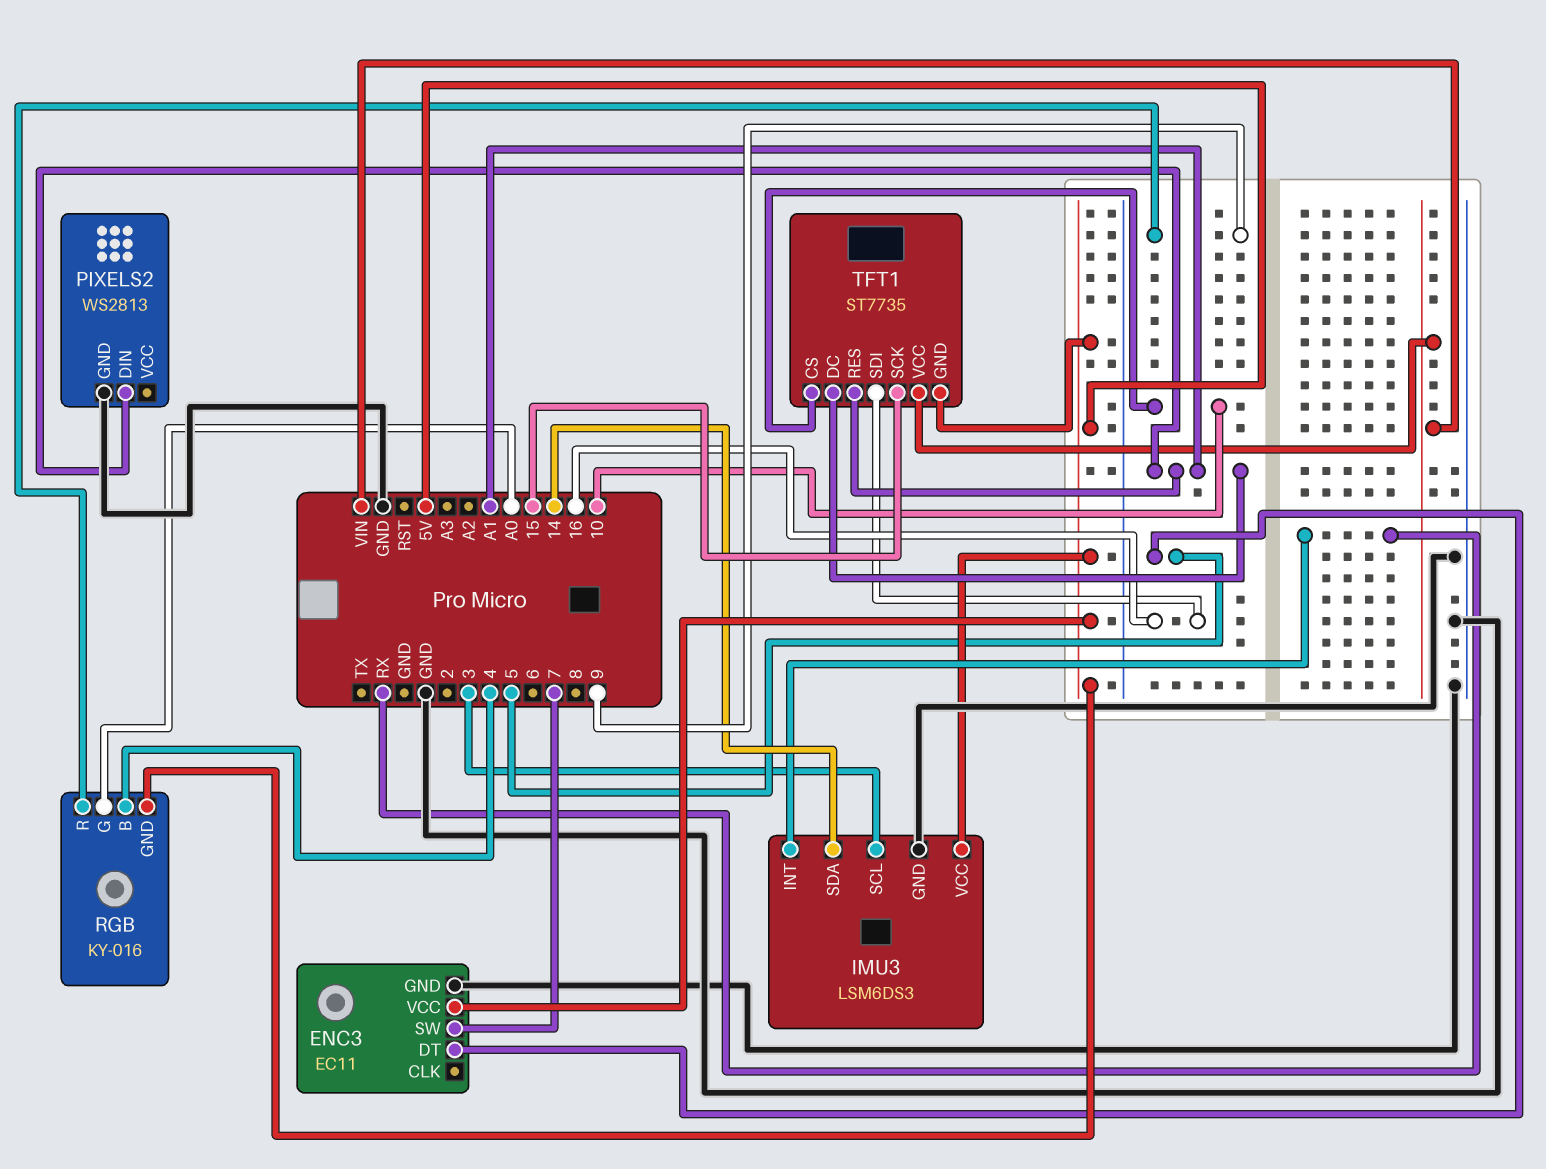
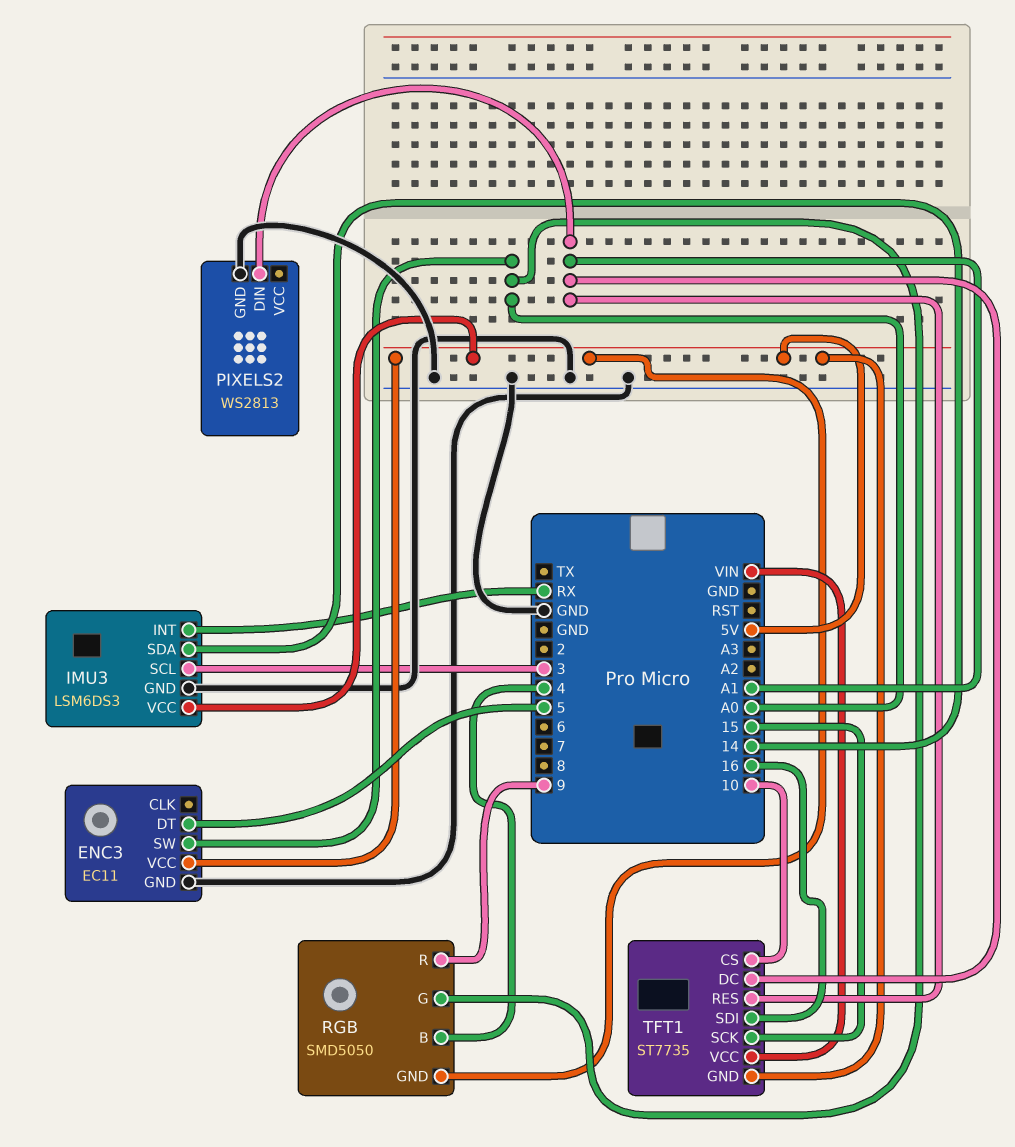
ENC3 pin SW: 7 -> A0
RGB: KY-016 -> SMD5050

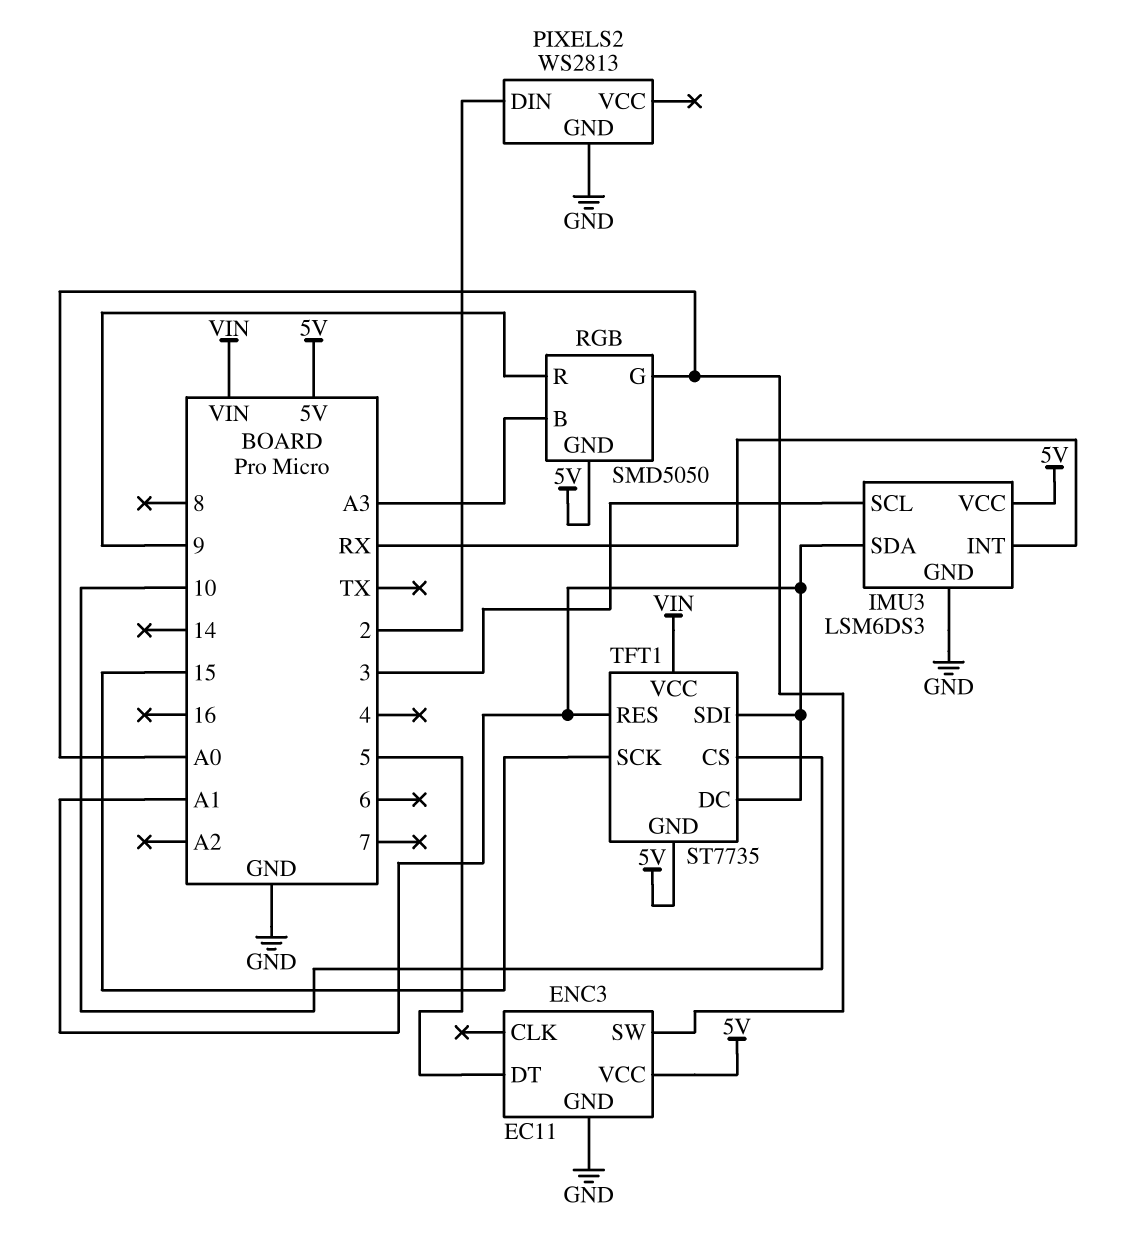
IMU3 pin SDA: 14 -> A1
PIXELS2 pin DIN: A1 -> 2
RGB pin B: 4 -> A3
TFT1 pin SDI: 16 -> A1

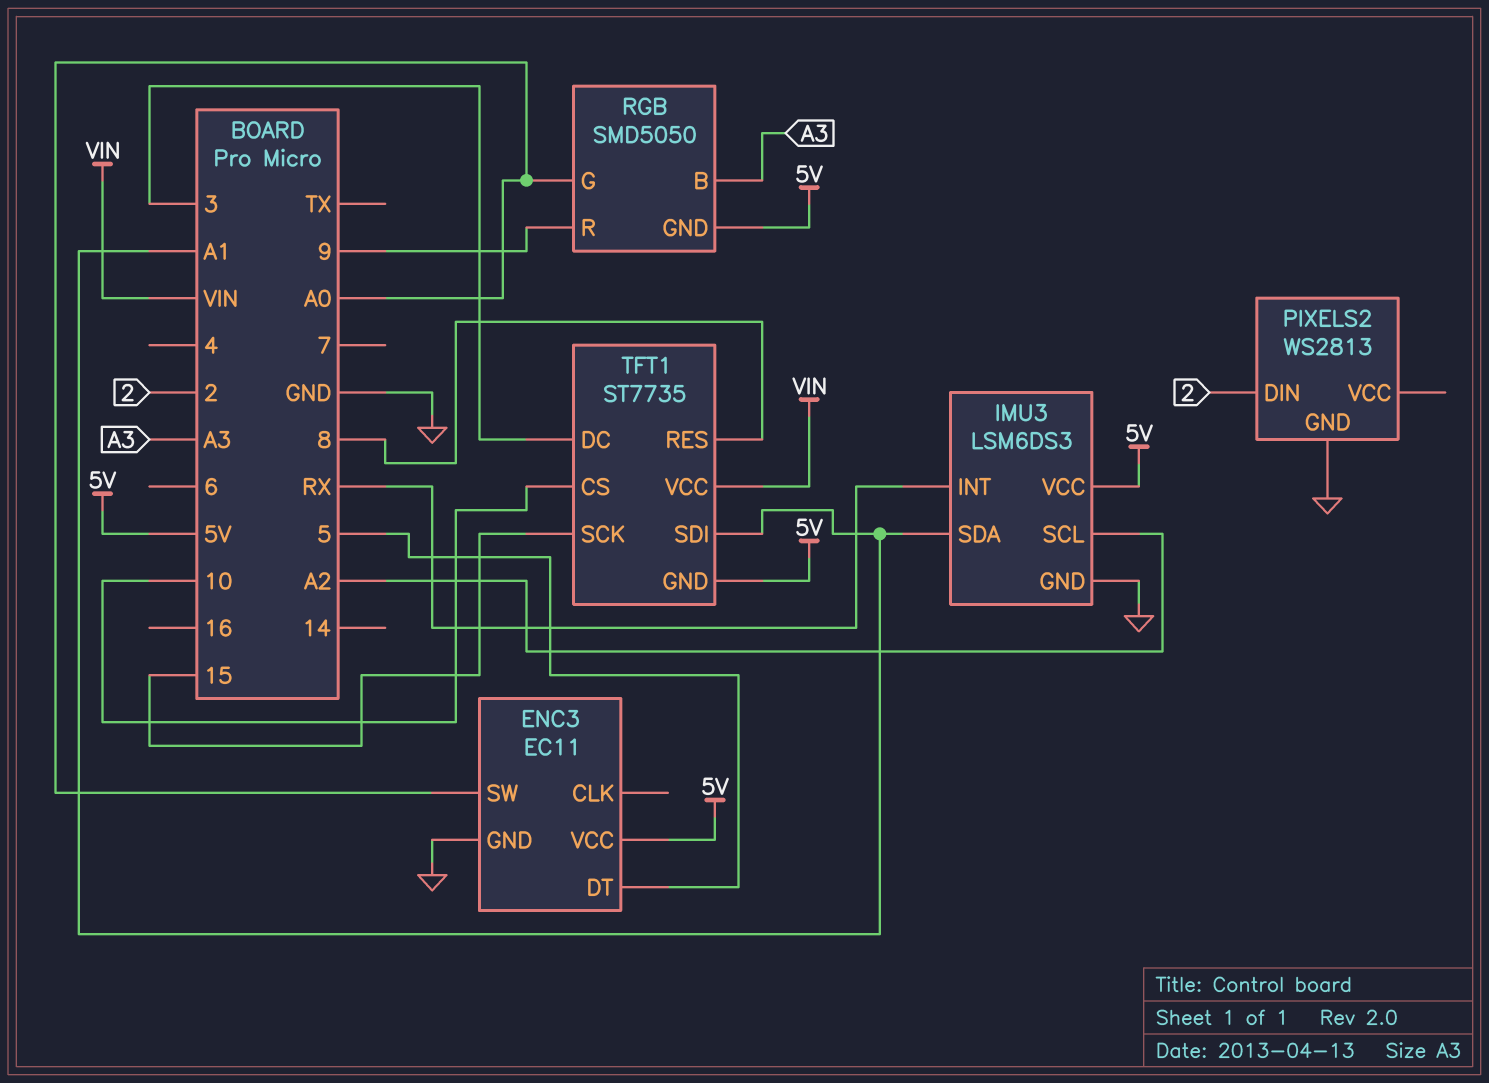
IMU3 pin SCL: 3 -> A2
TFT1 pin DC: A1 -> 3
TFT1 pin RES: A1 -> 8

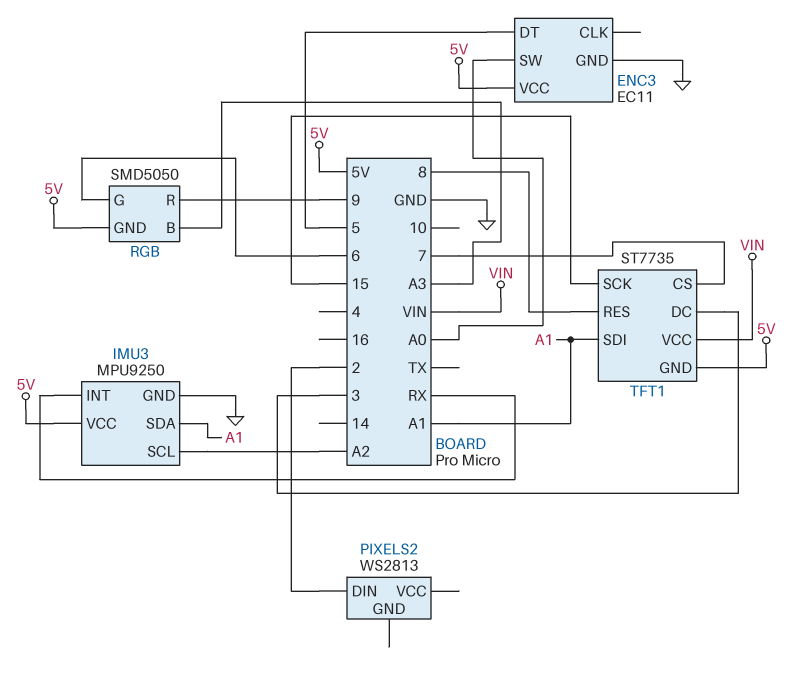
IMU3: LSM6DS3 -> MPU9250
PIXELS2 pin GND: GND -> none
RGB pin G: A0 -> 6
TFT1 pin CS: 10 -> 7

